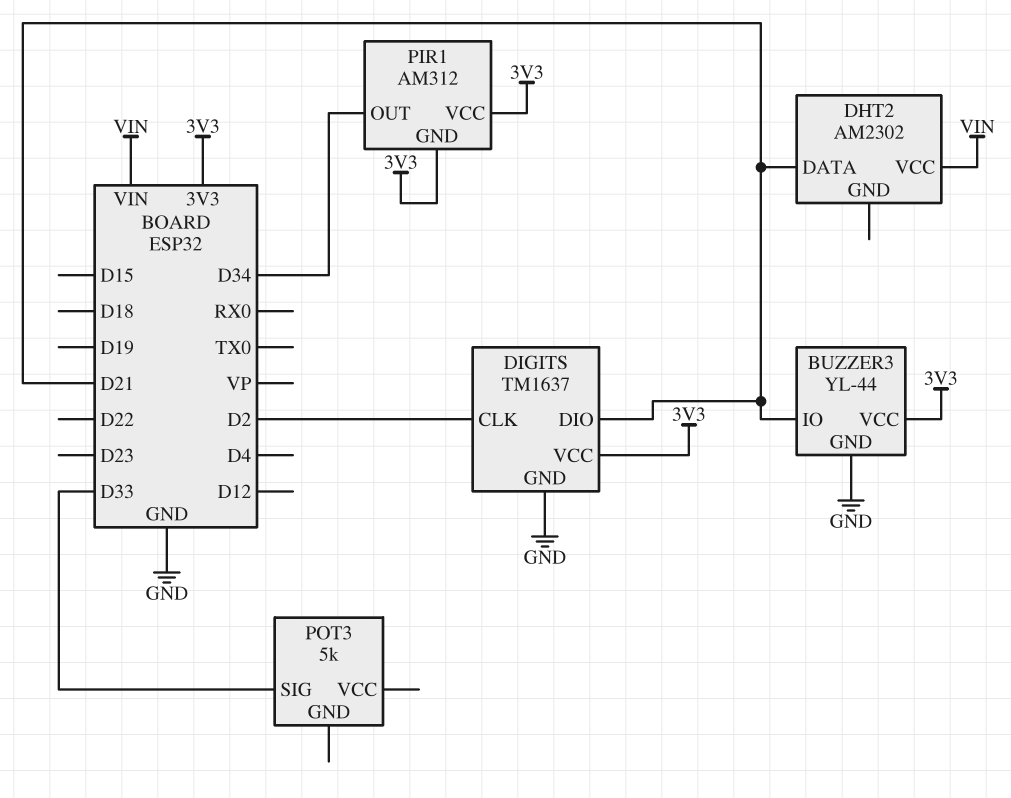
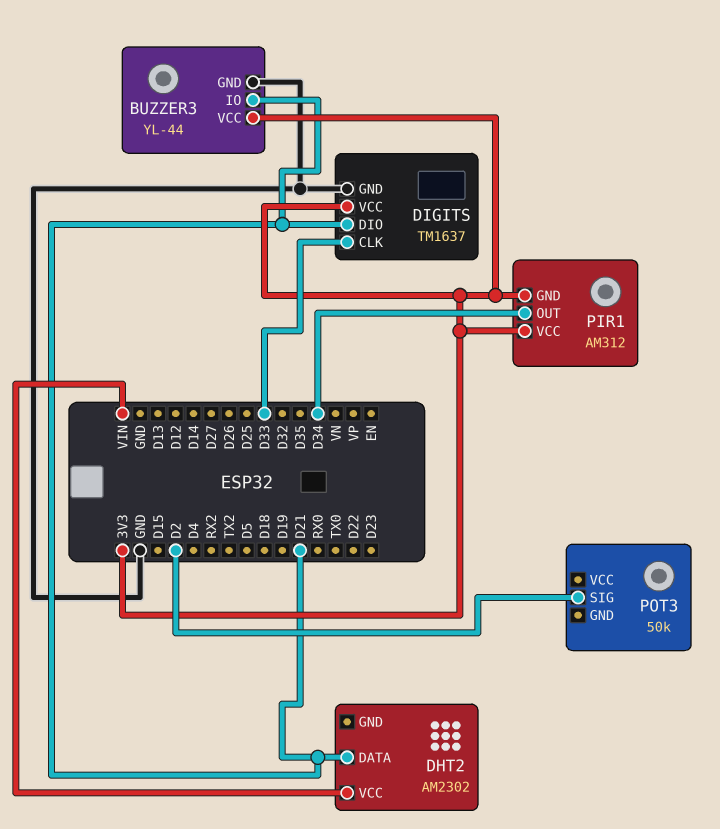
DIGITS pin CLK: D2 -> D33
POT3: 5k -> 50k
POT3 pin SIG: D33 -> D2

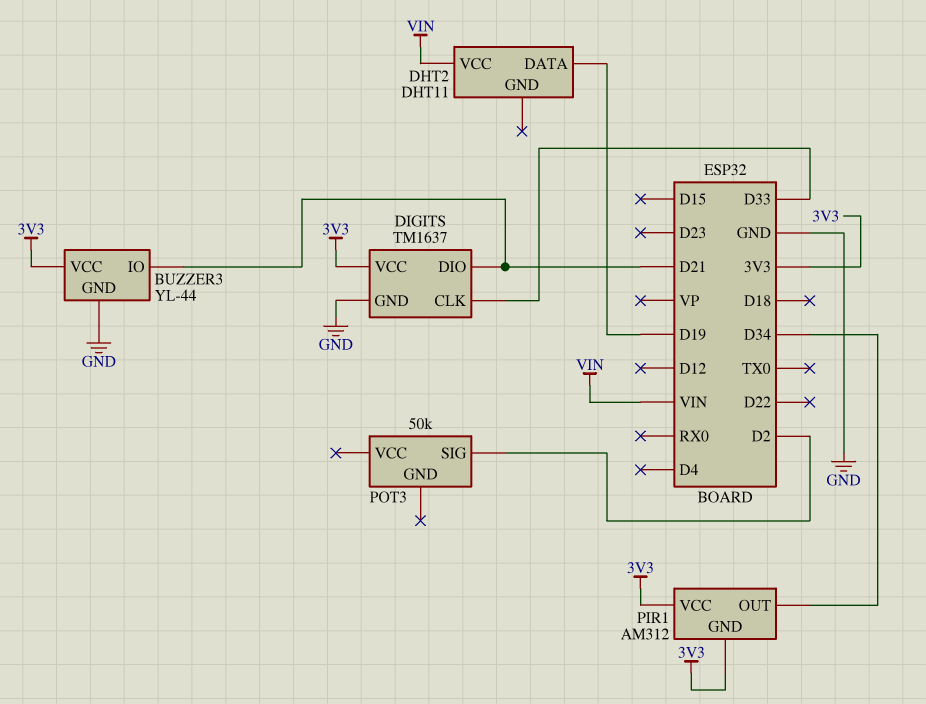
DHT2: AM2302 -> DHT11
DHT2 pin DATA: D21 -> D19

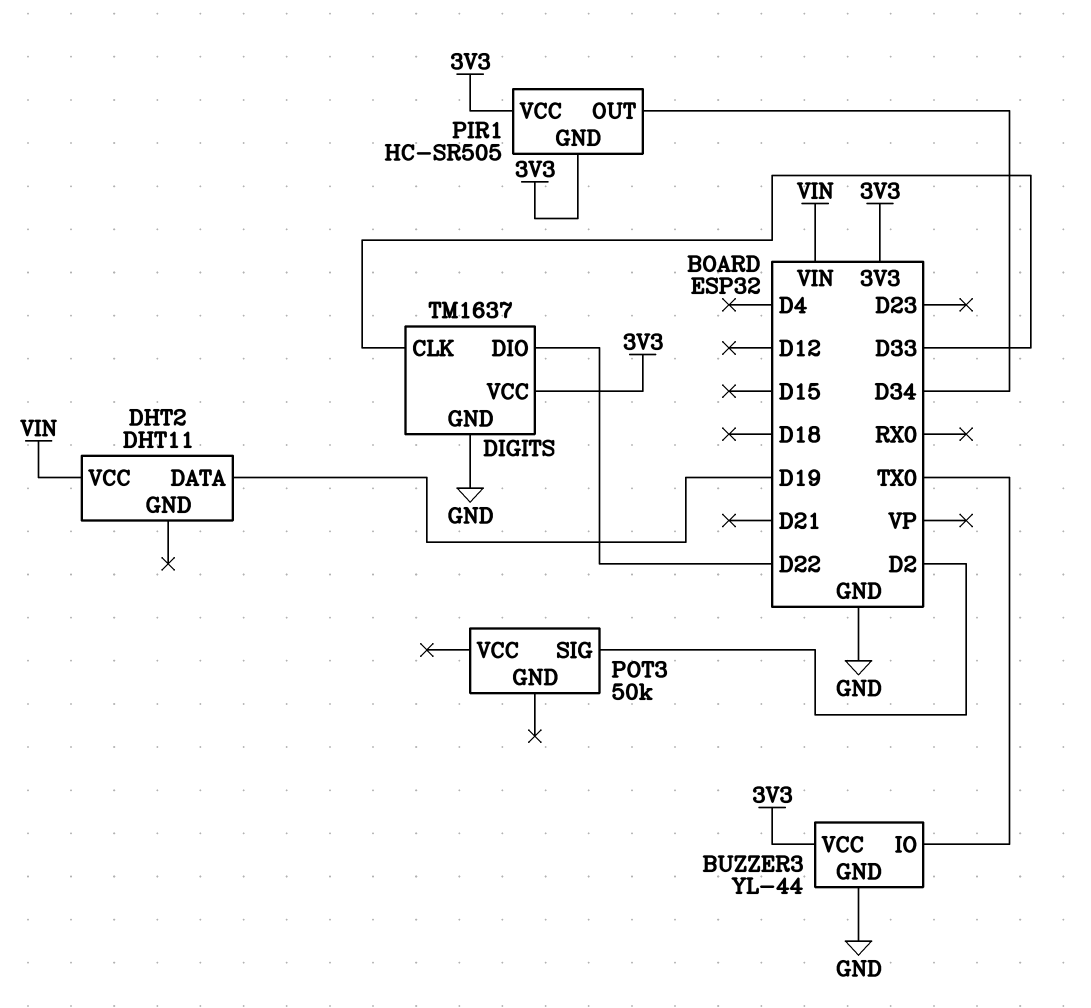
BUZZER3 pin IO: D21 -> TX0
DIGITS pin DIO: D21 -> D22
PIR1: AM312 -> HC-SR505

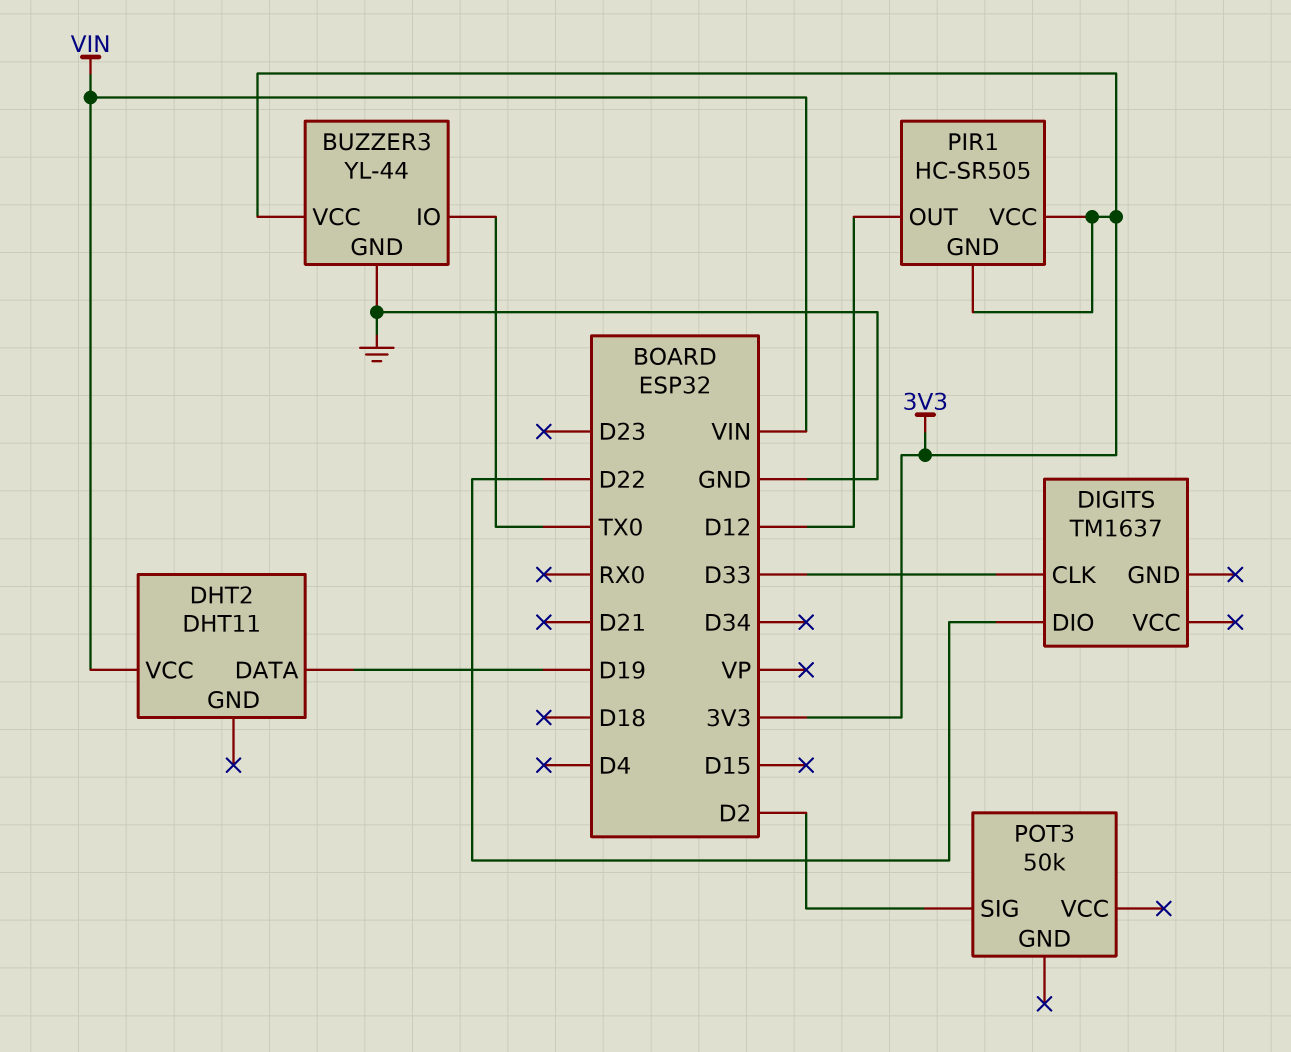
DIGITS pin GND: GND -> none
DIGITS pin VCC: 3V3 -> none
PIR1 pin OUT: D34 -> D12

